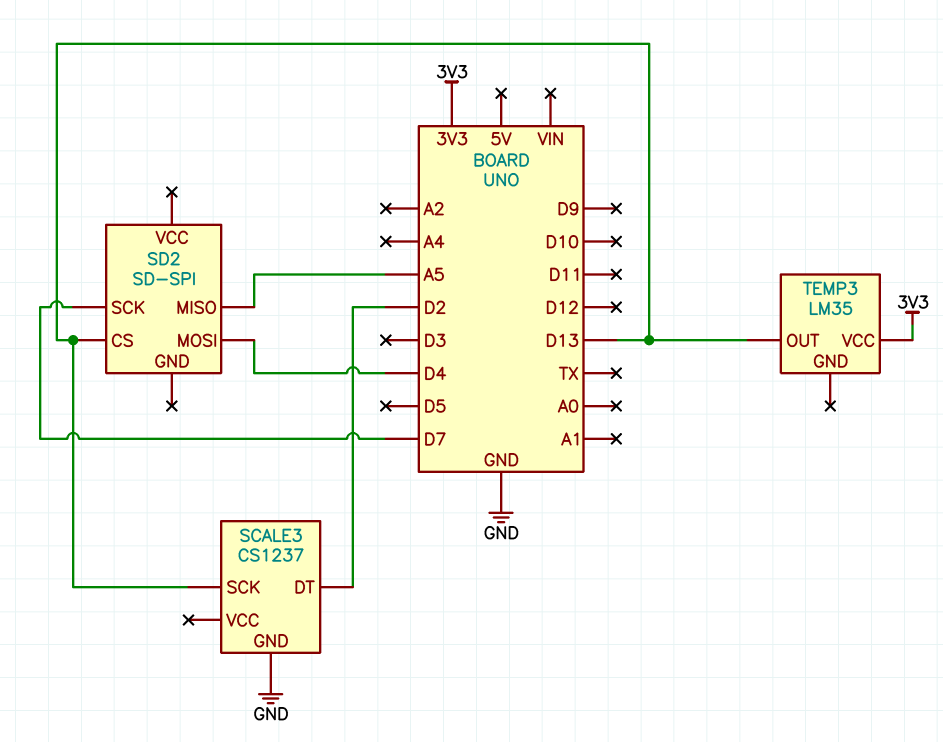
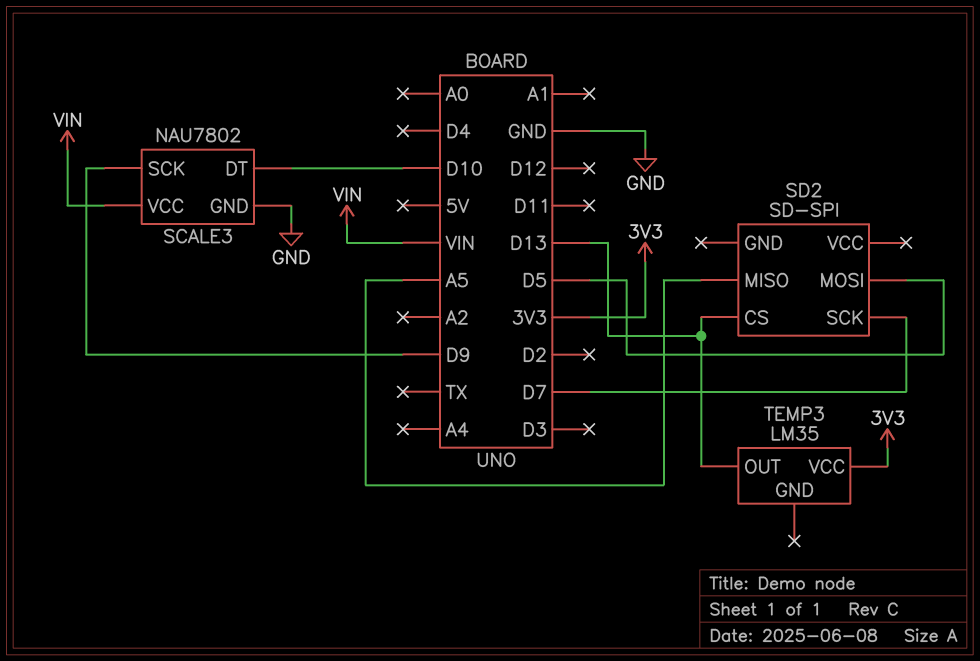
SCALE3: CS1237 -> NAU7802
SCALE3 pin DT: D2 -> D10
SCALE3 pin SCK: D13 -> D9
SCALE3 pin VCC: none -> VIN
SD2 pin MOSI: D4 -> D5

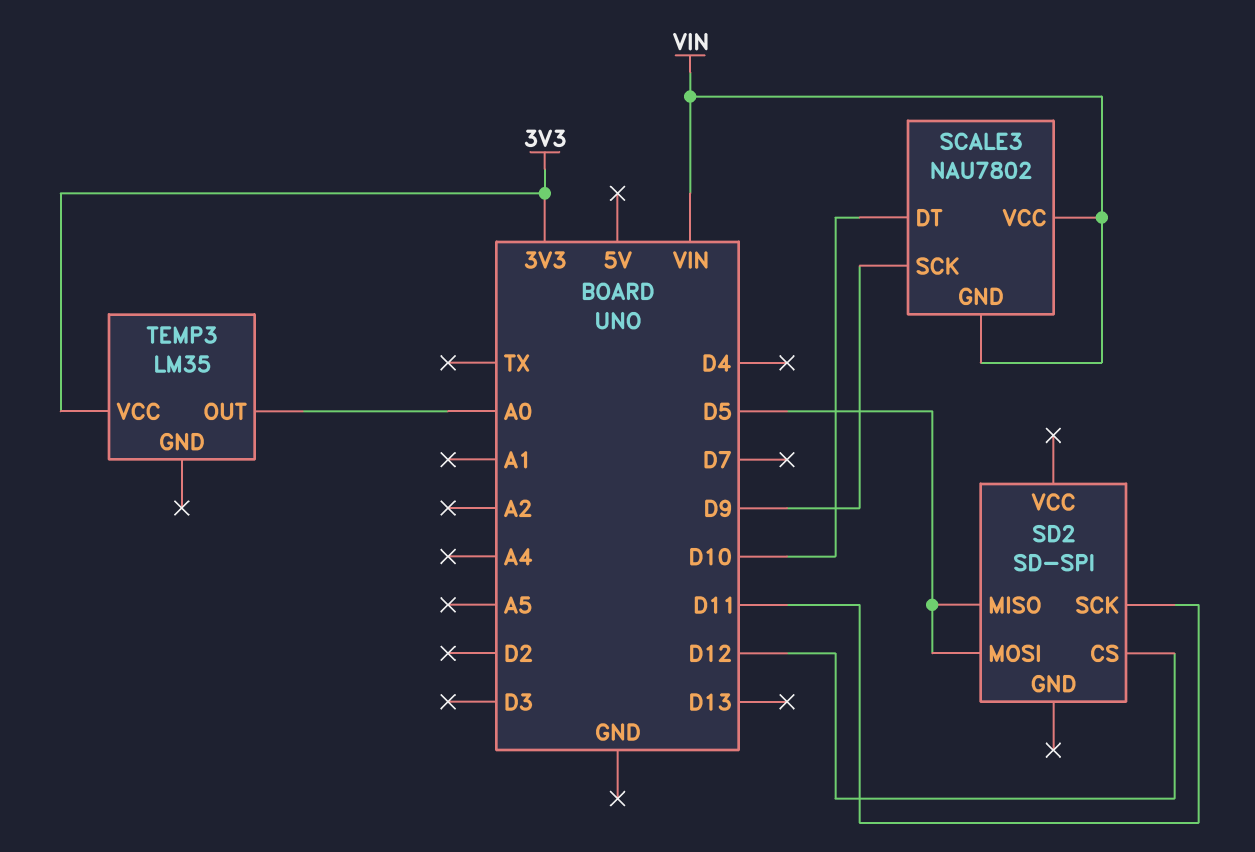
SCALE3 pin GND: GND -> VIN
SD2 pin CS: D13 -> D12
SD2 pin MISO: A5 -> D5
SD2 pin SCK: D7 -> D11
TEMP3 pin OUT: D13 -> A0

